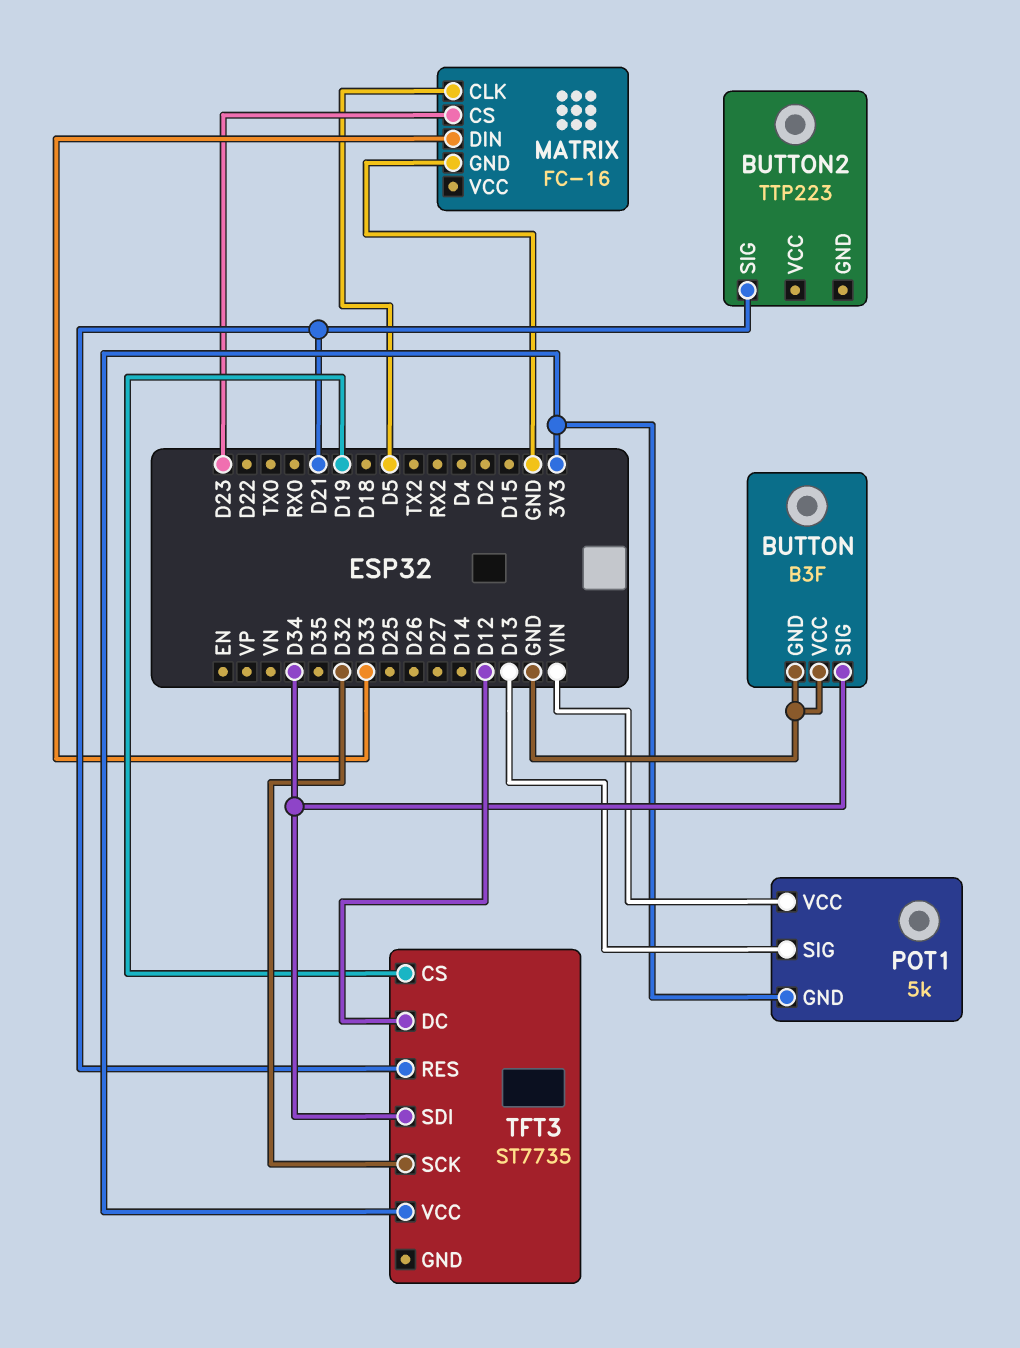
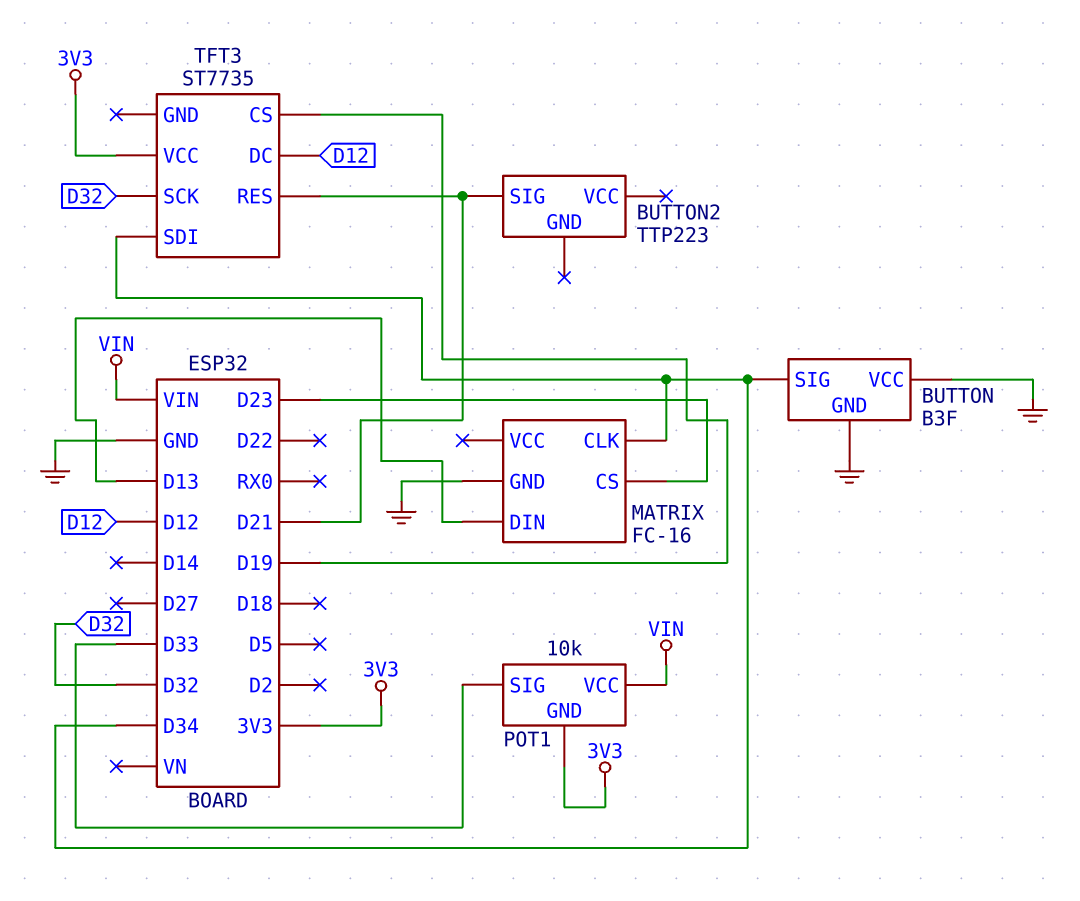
MATRIX pin CLK: D5 -> D34
MATRIX pin DIN: D33 -> D13
POT1: 5k -> 10k
POT1 pin SIG: D13 -> D33

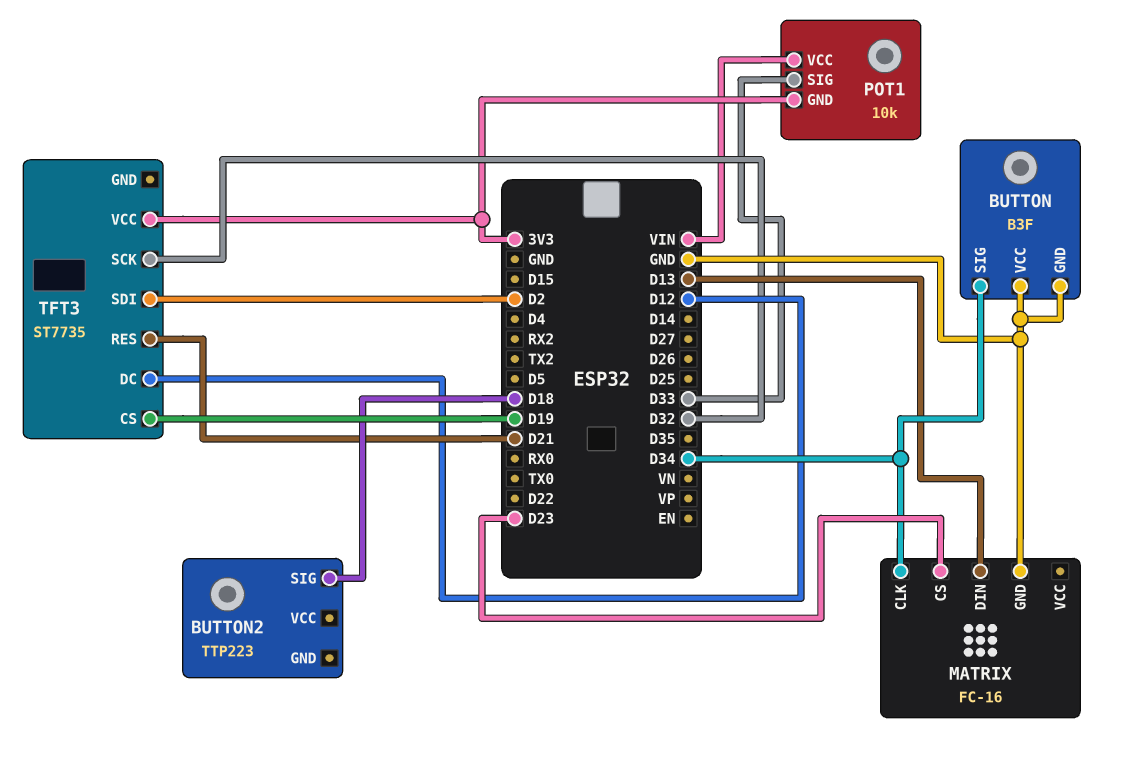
BUTTON2 pin SIG: D21 -> D18
TFT3 pin SDI: D34 -> D2

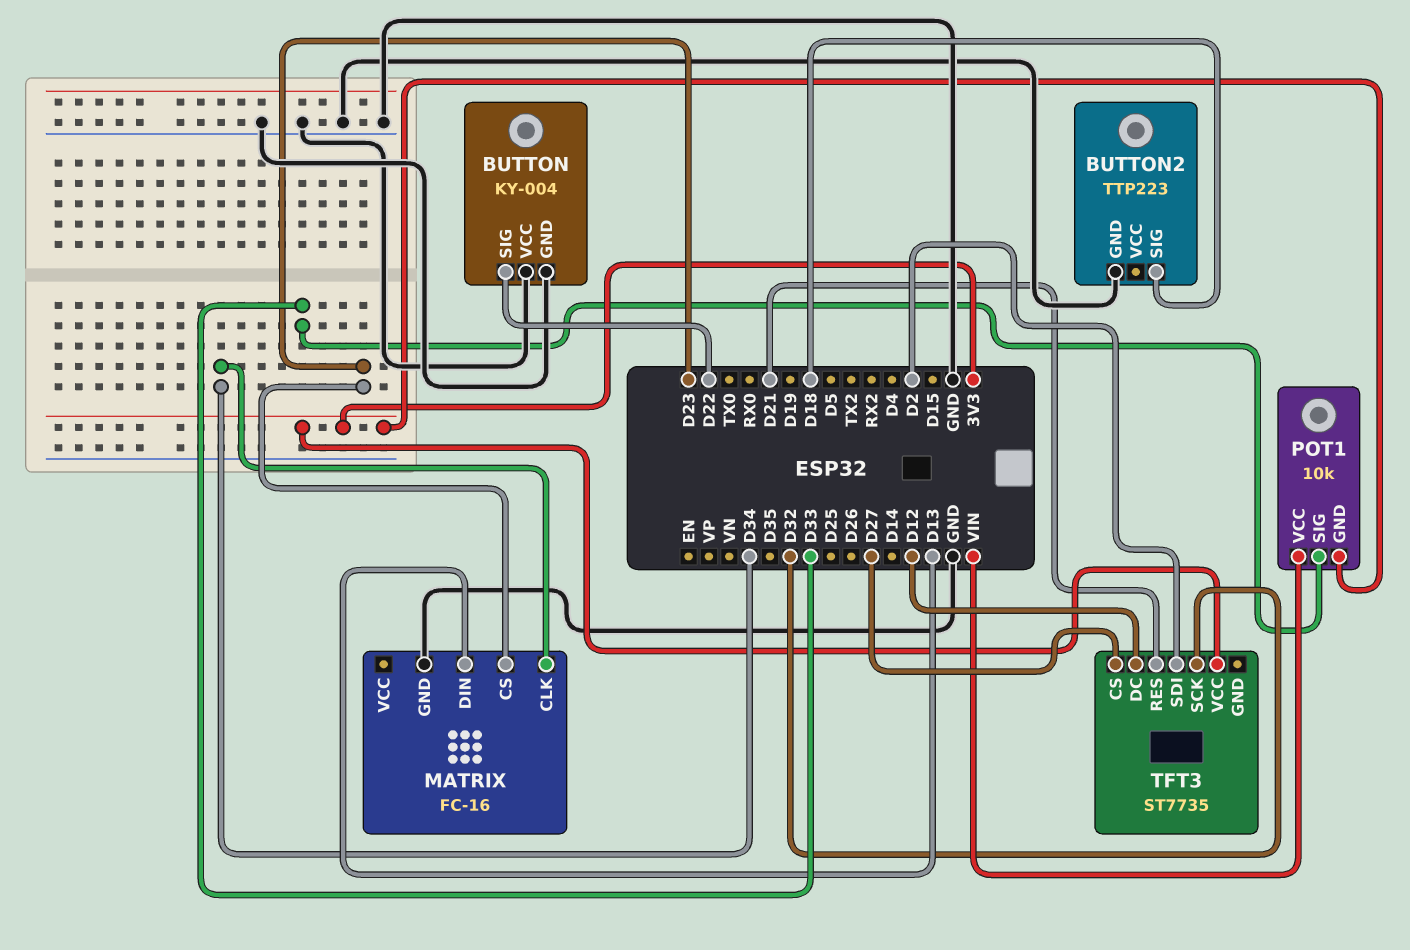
BUTTON: B3F -> KY-004
BUTTON pin SIG: D34 -> D22
BUTTON2 pin GND: none -> GND
TFT3 pin CS: D19 -> D27

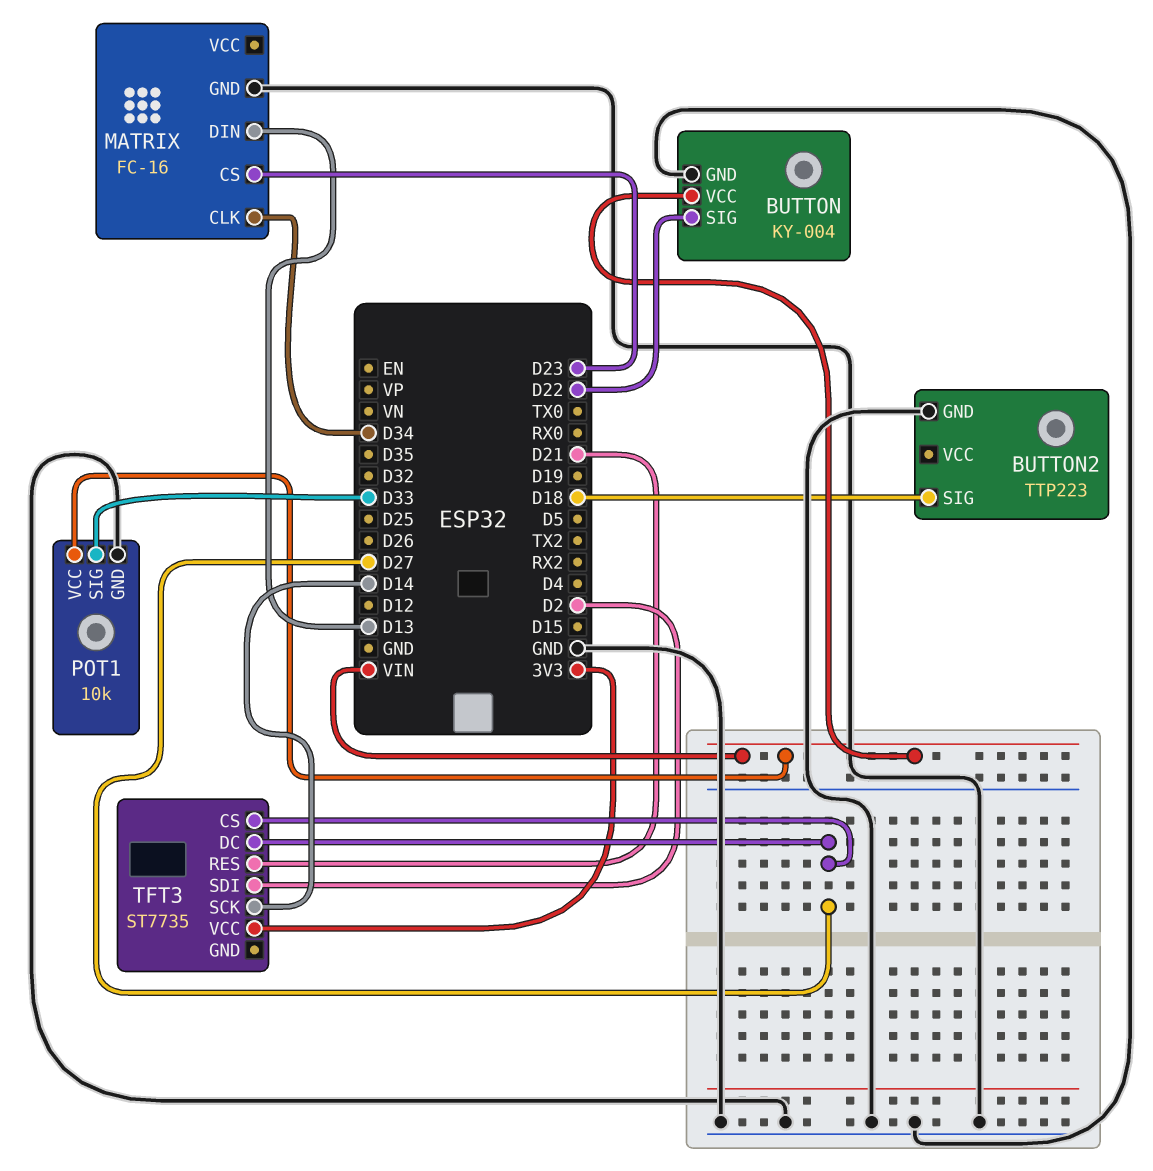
BUTTON pin VCC: GND -> VIN
POT1 pin GND: 3V3 -> GND
TFT3 pin DC: D12 -> D27
TFT3 pin SCK: D32 -> D14

